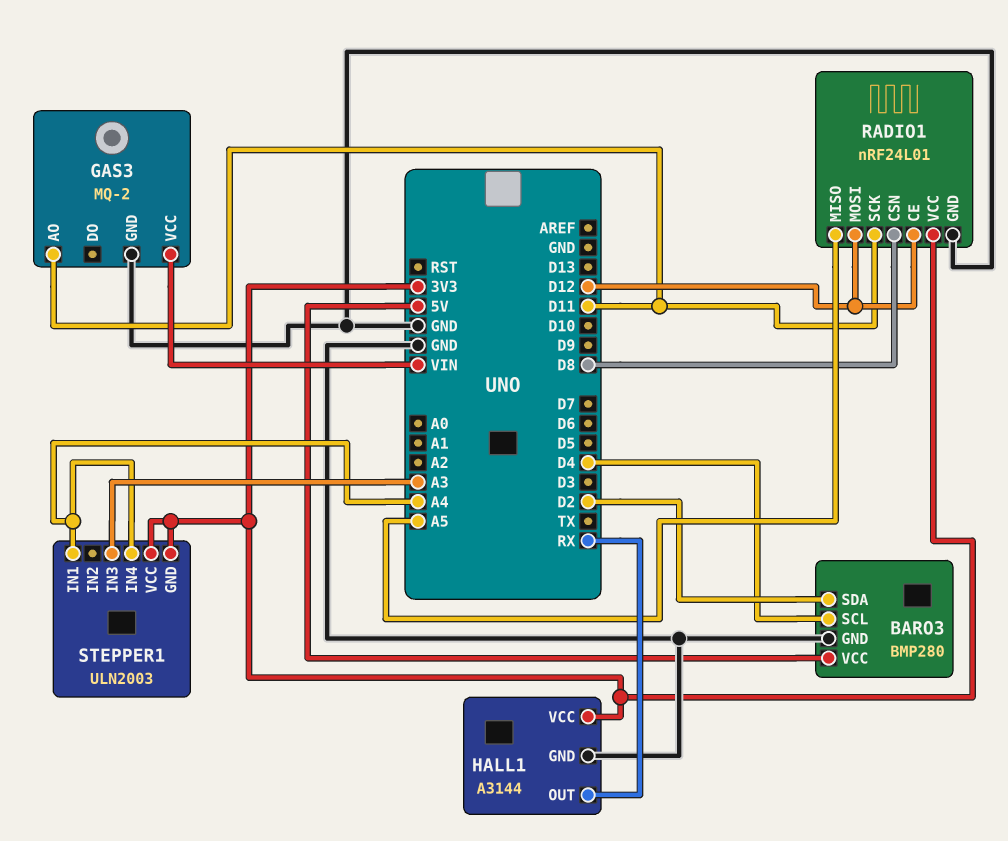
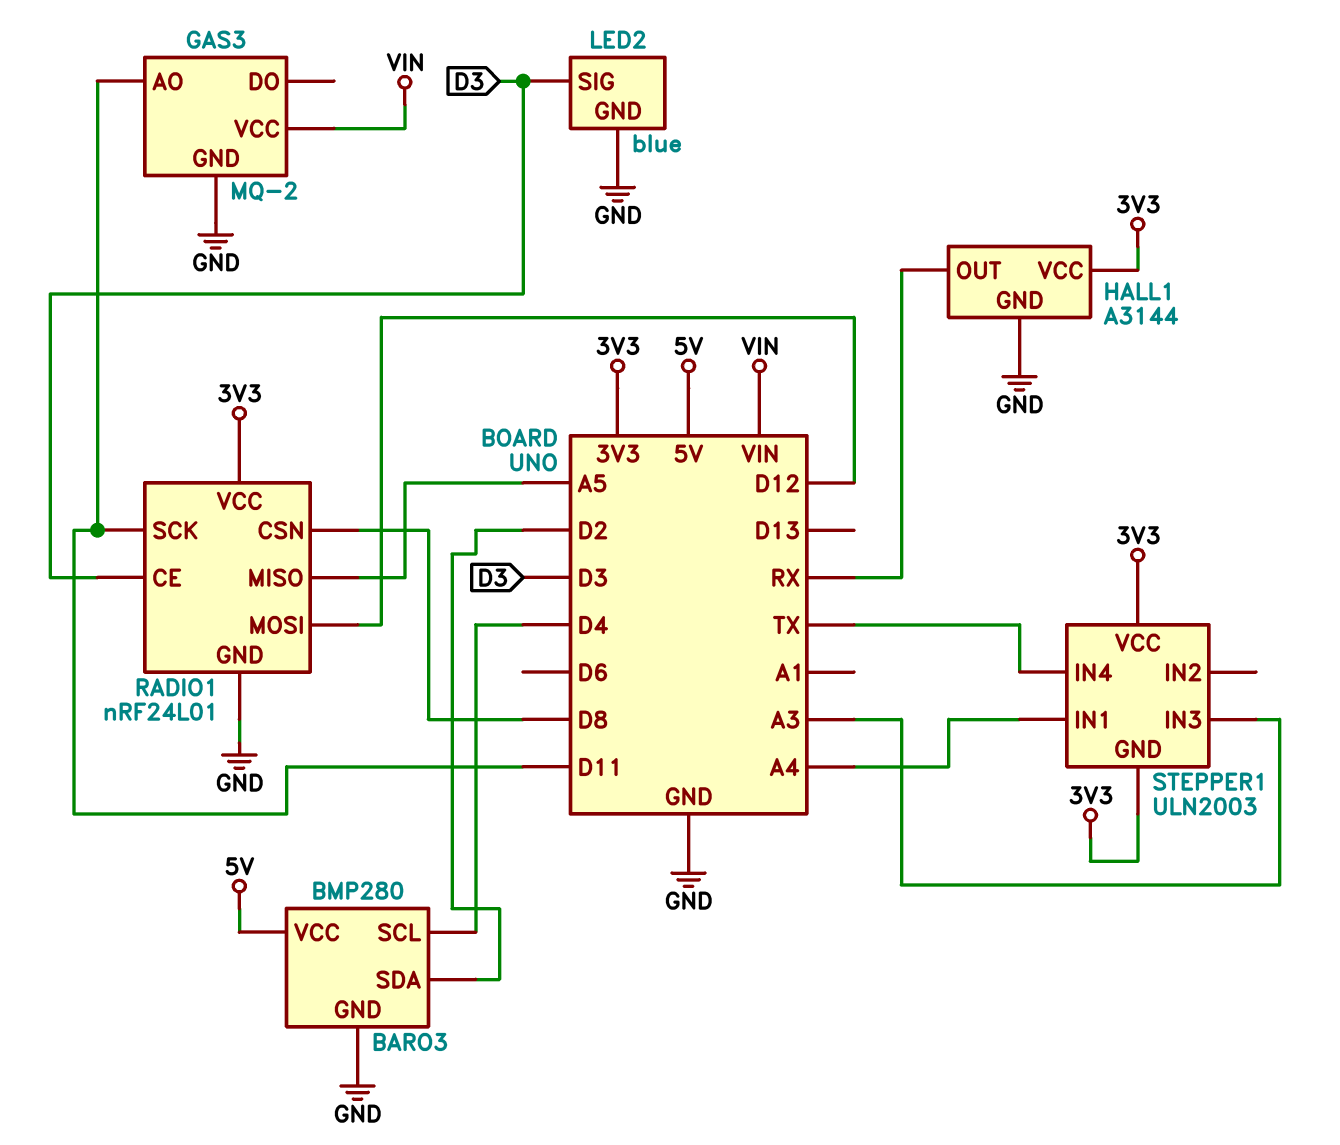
LED2: none -> blue
LED2 pin GND: none -> GND
LED2 pin SIG: none -> D3
RADIO1 pin CE: D12 -> D3
STEPPER1 pin IN4: A4 -> TX

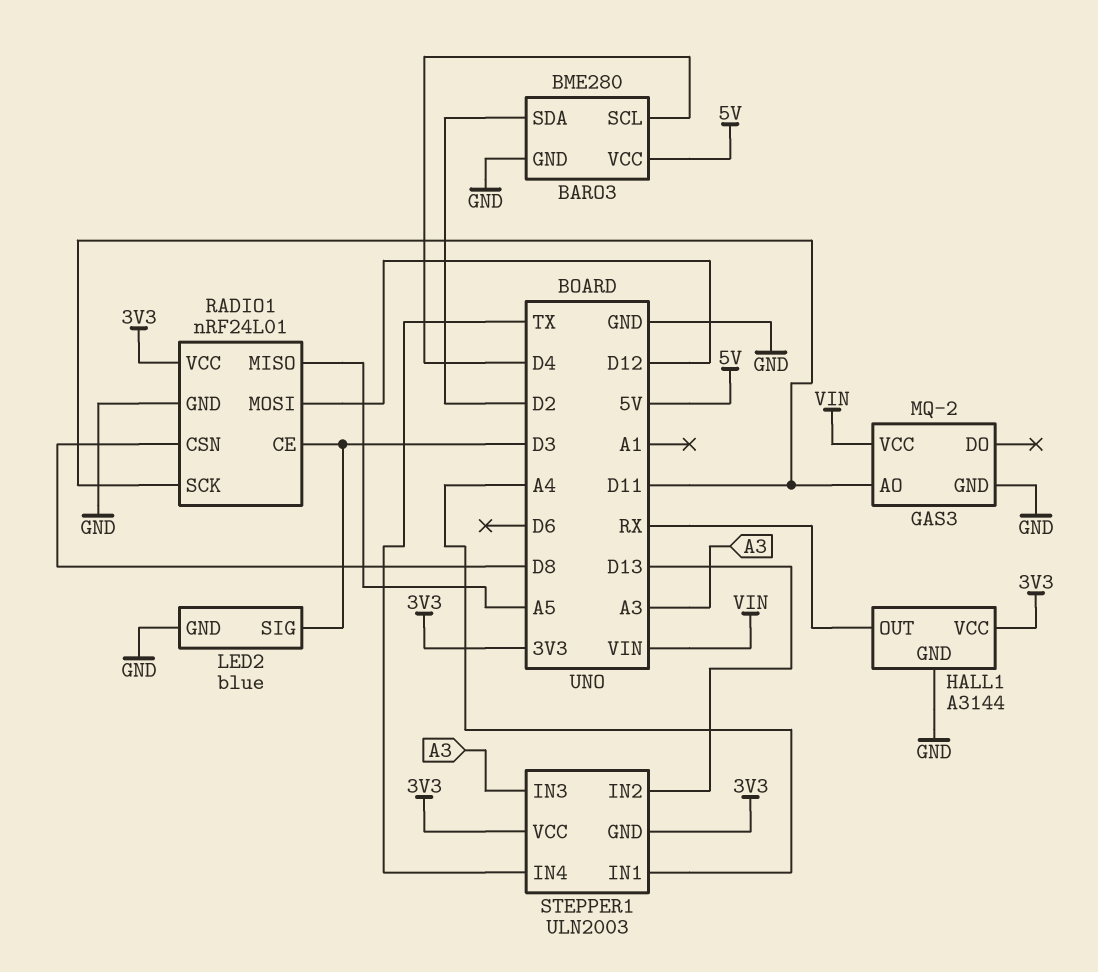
BARO3: BMP280 -> BME280
STEPPER1 pin IN2: none -> D13

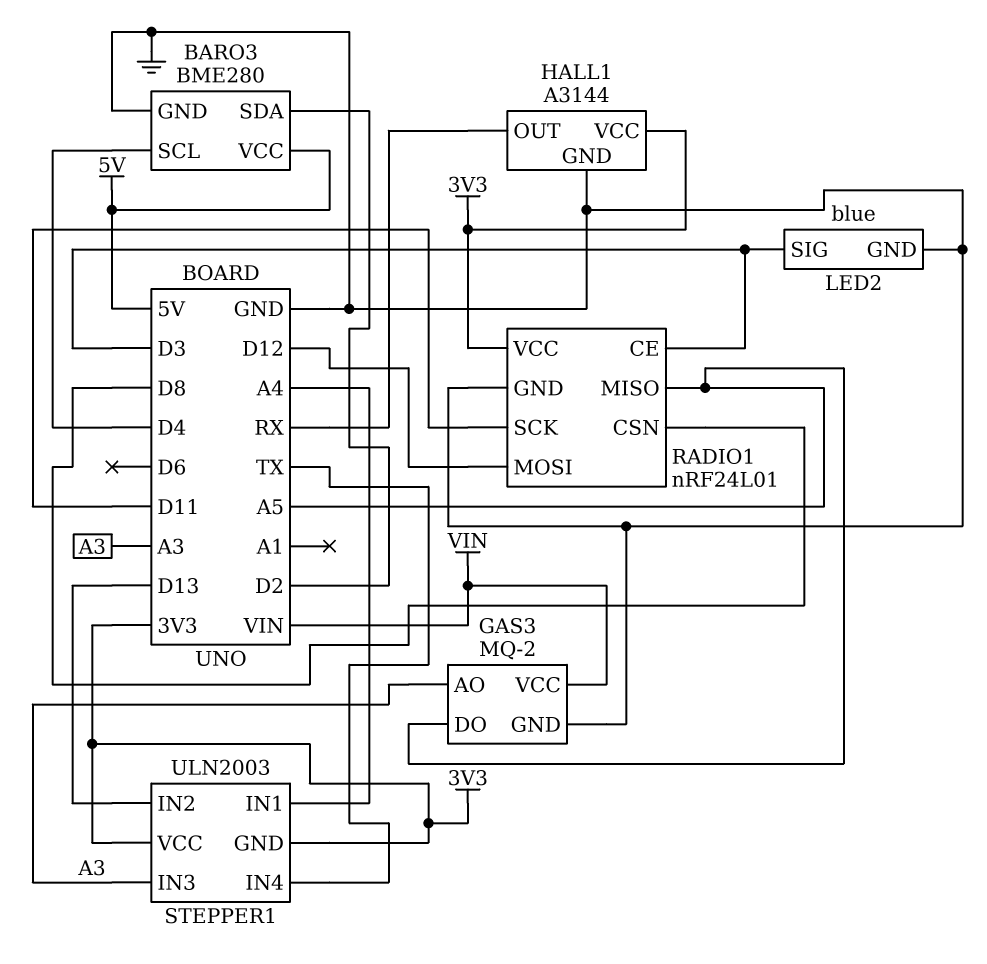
GAS3 pin AO: D11 -> A3
GAS3 pin DO: none -> A5

